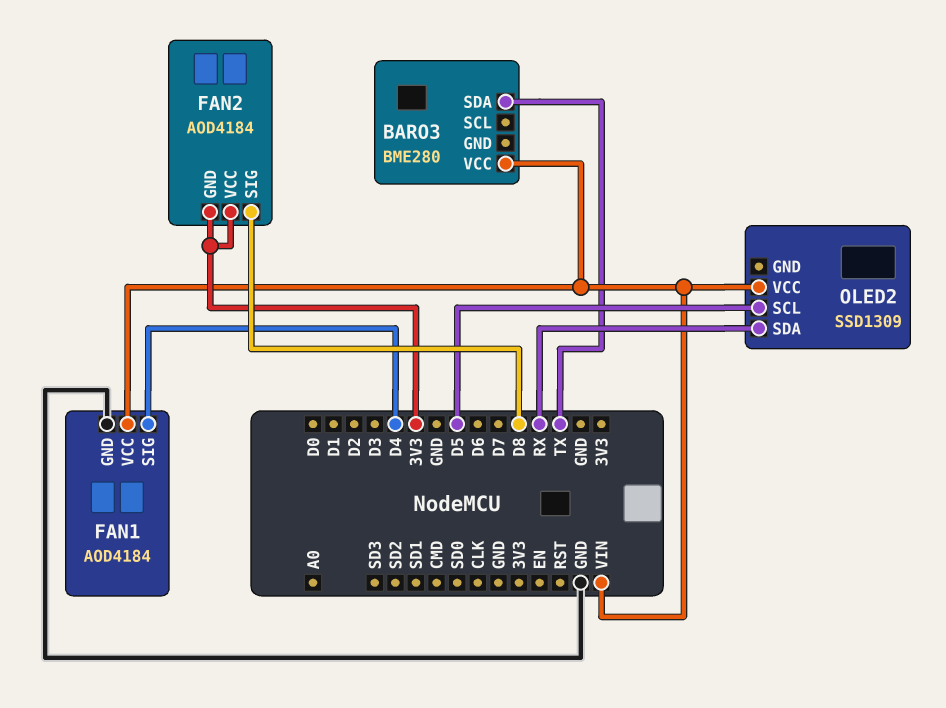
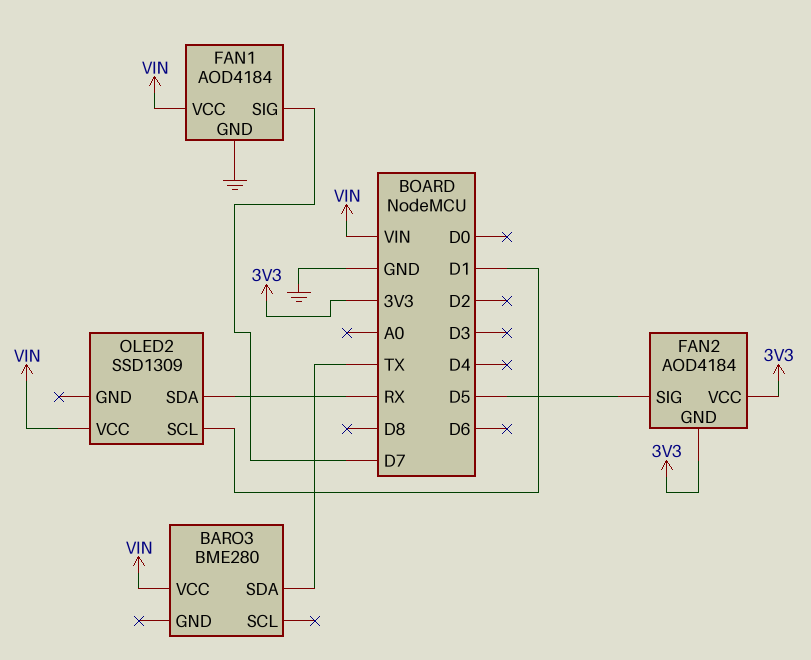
FAN1 pin SIG: D4 -> D7
FAN2 pin SIG: D8 -> D5
OLED2 pin SCL: D5 -> D1

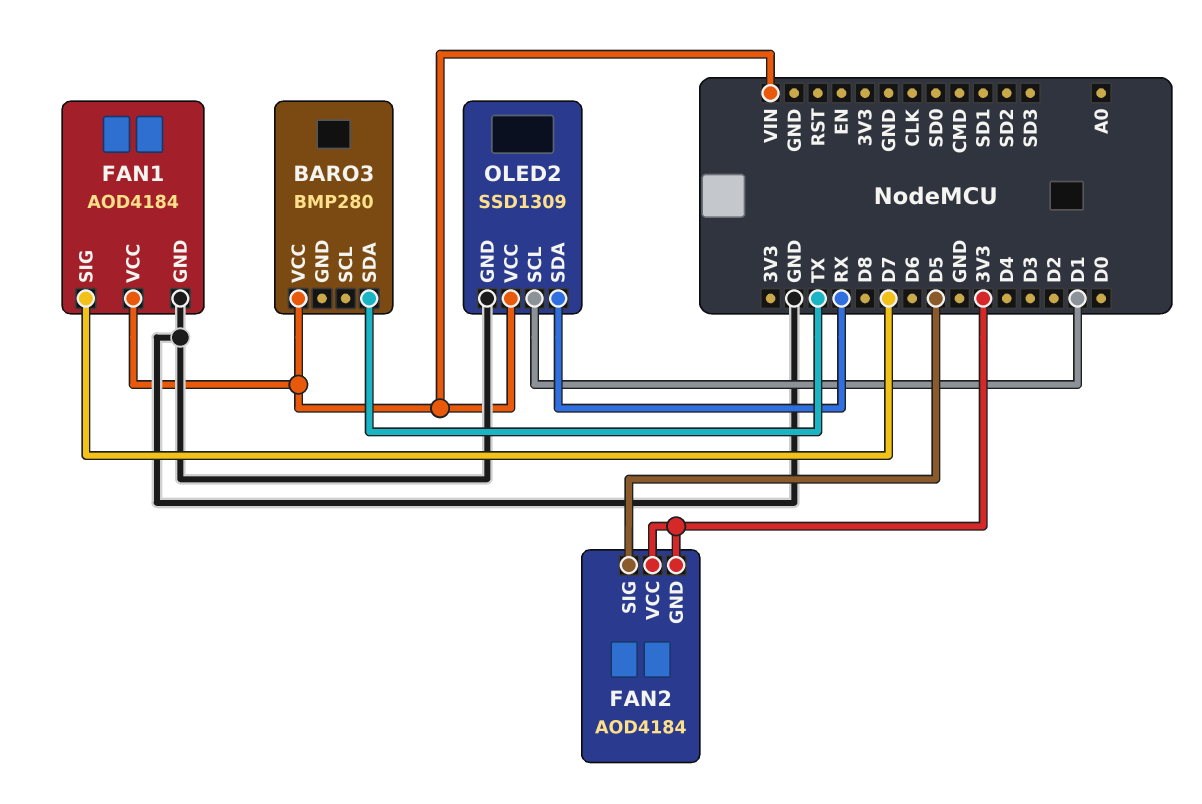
BARO3: BME280 -> BMP280
OLED2 pin GND: none -> GND

